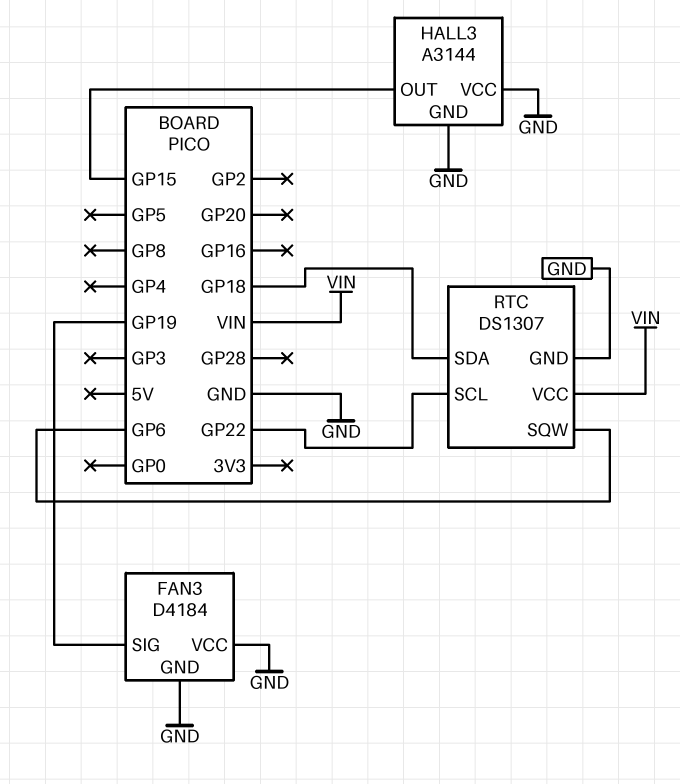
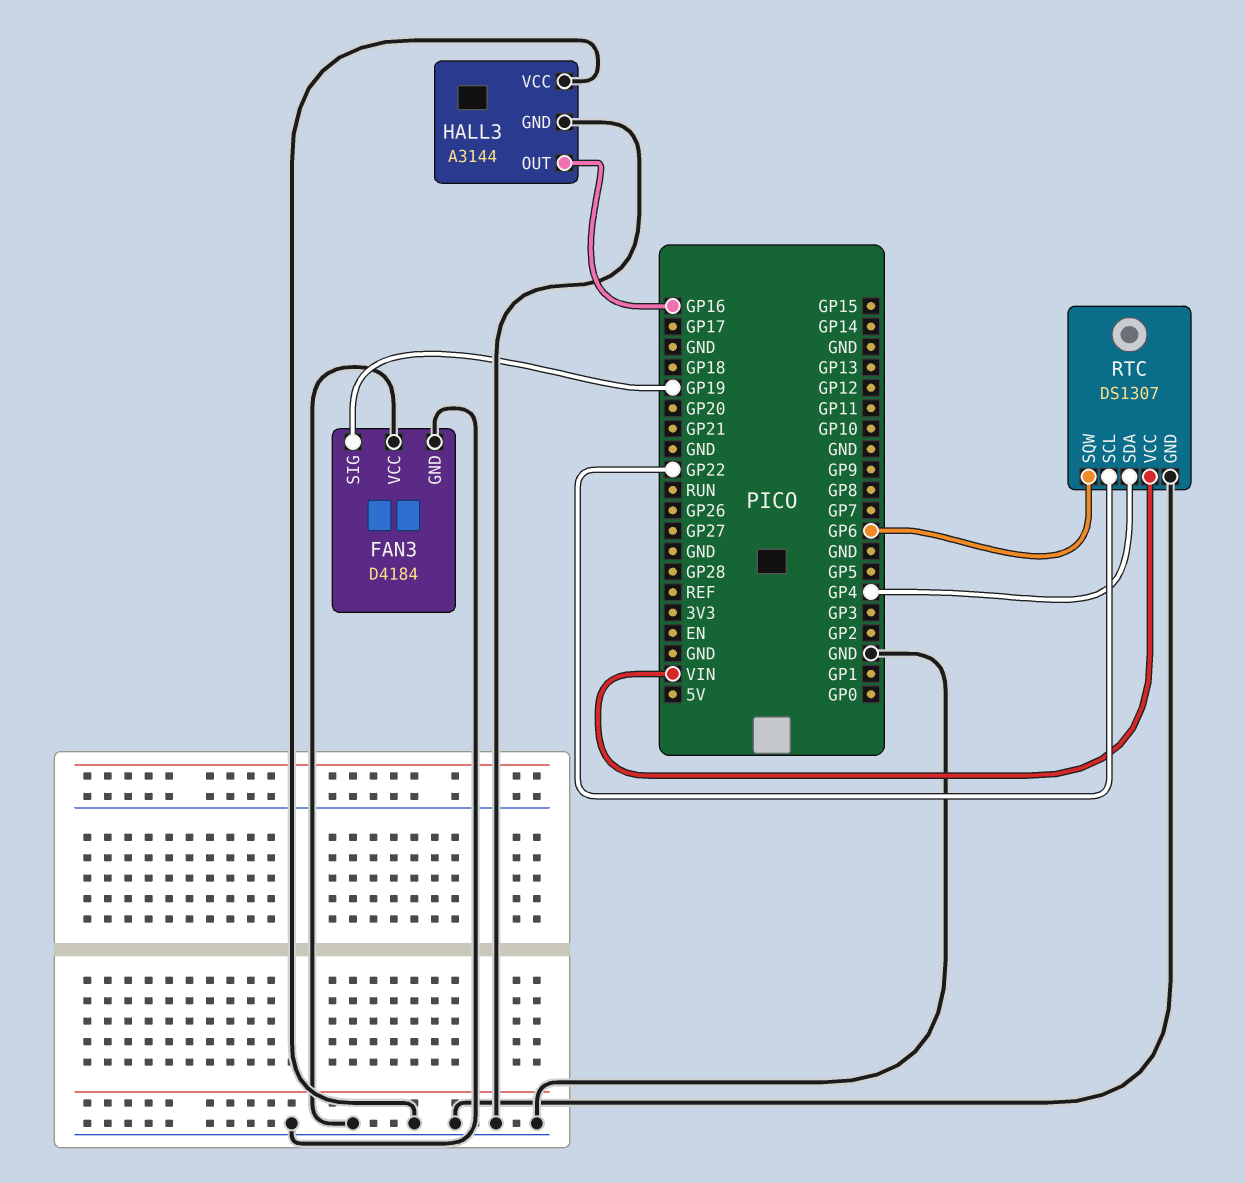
HALL3 pin OUT: GP15 -> GP16
RTC pin SDA: GP18 -> GP4

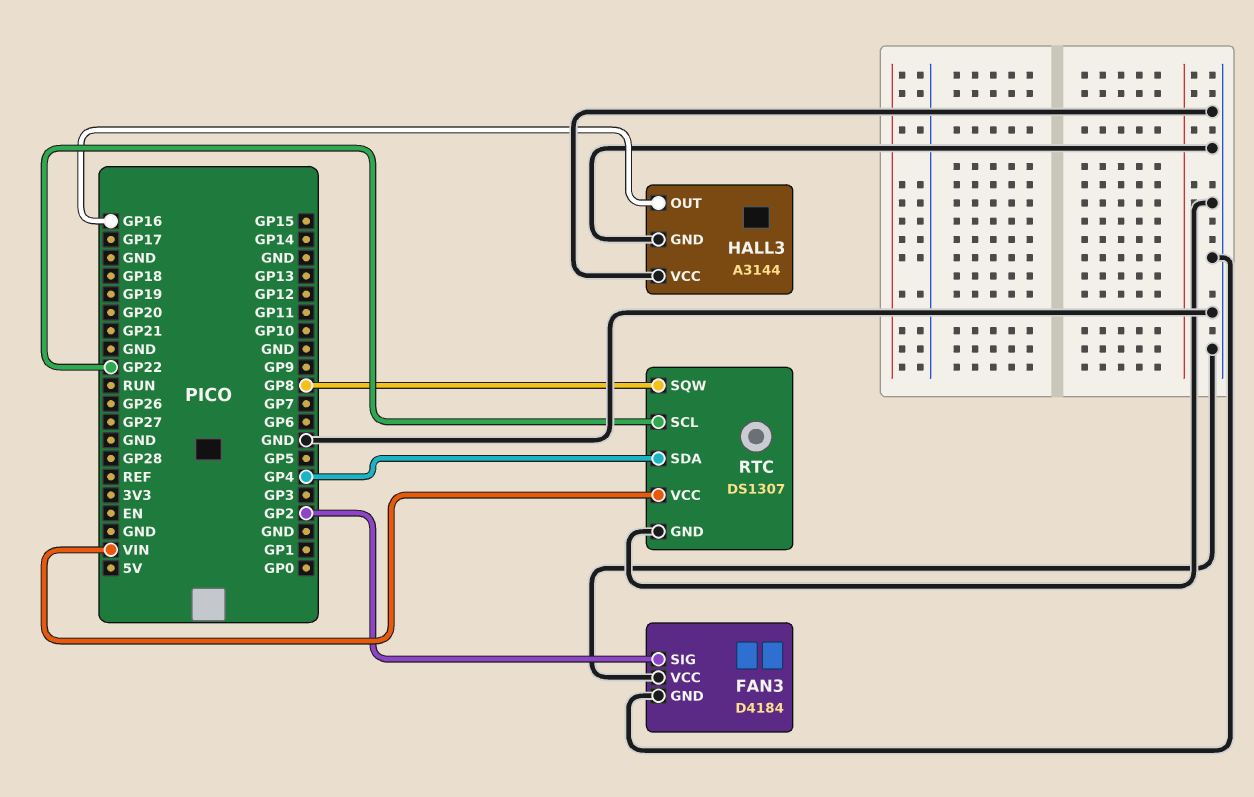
FAN3 pin SIG: GP19 -> GP2
RTC pin SQW: GP6 -> GP8

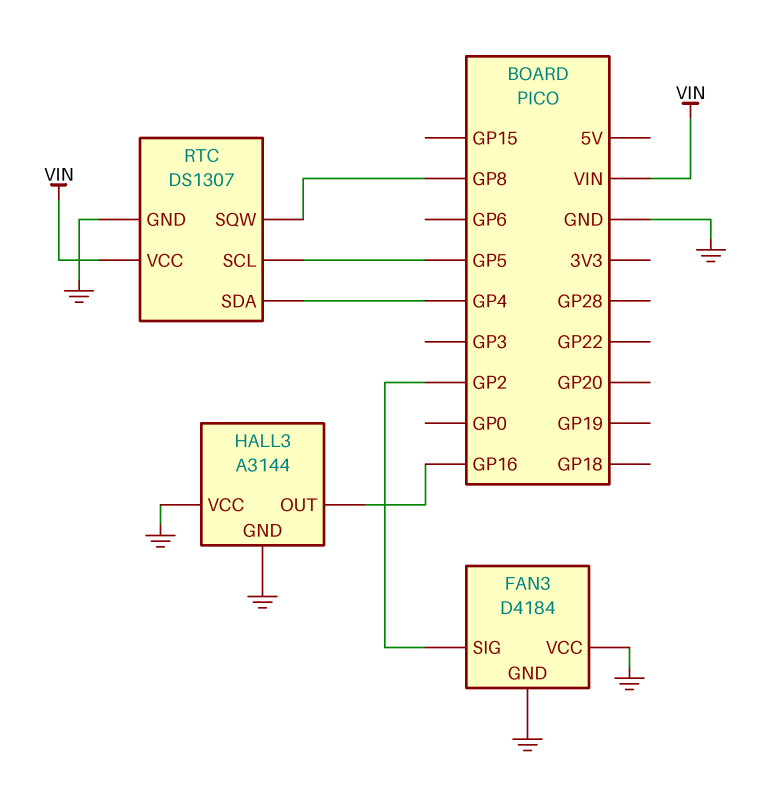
RTC pin SCL: GP22 -> GP5

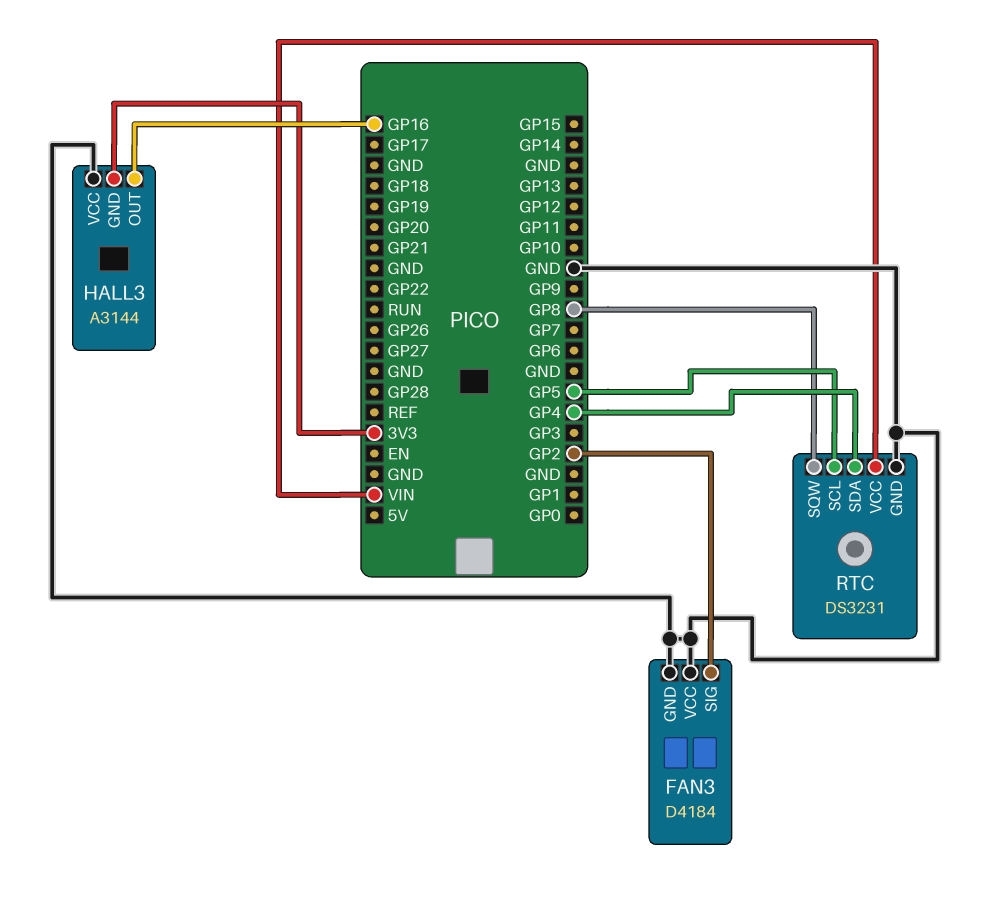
HALL3 pin GND: GND -> 3V3
RTC: DS1307 -> DS3231

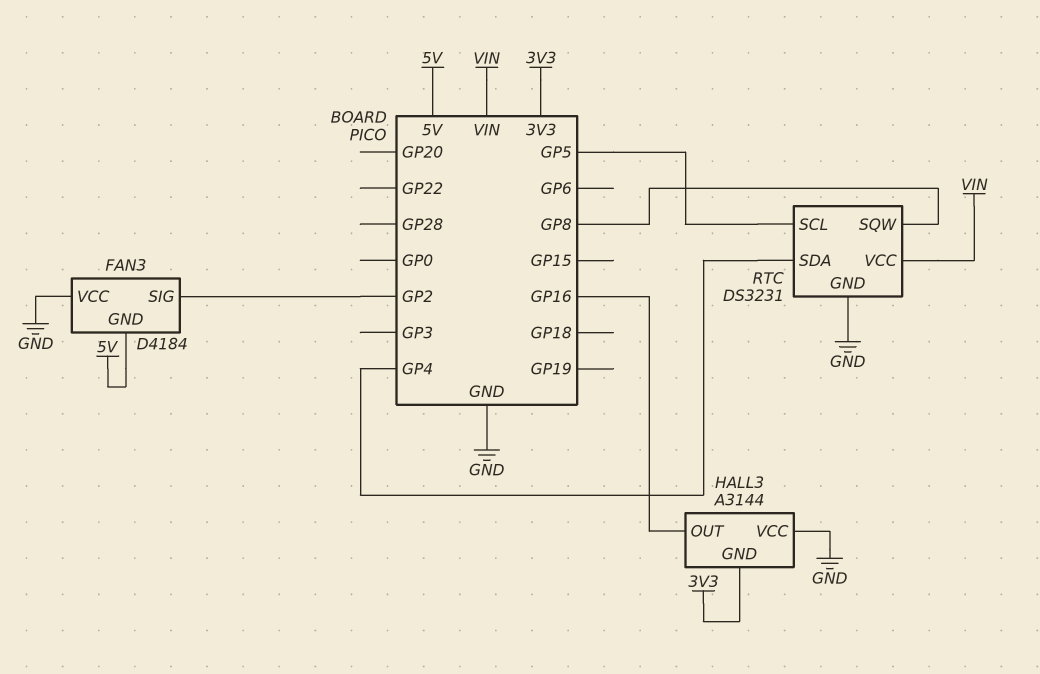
FAN3 pin GND: GND -> 5V

